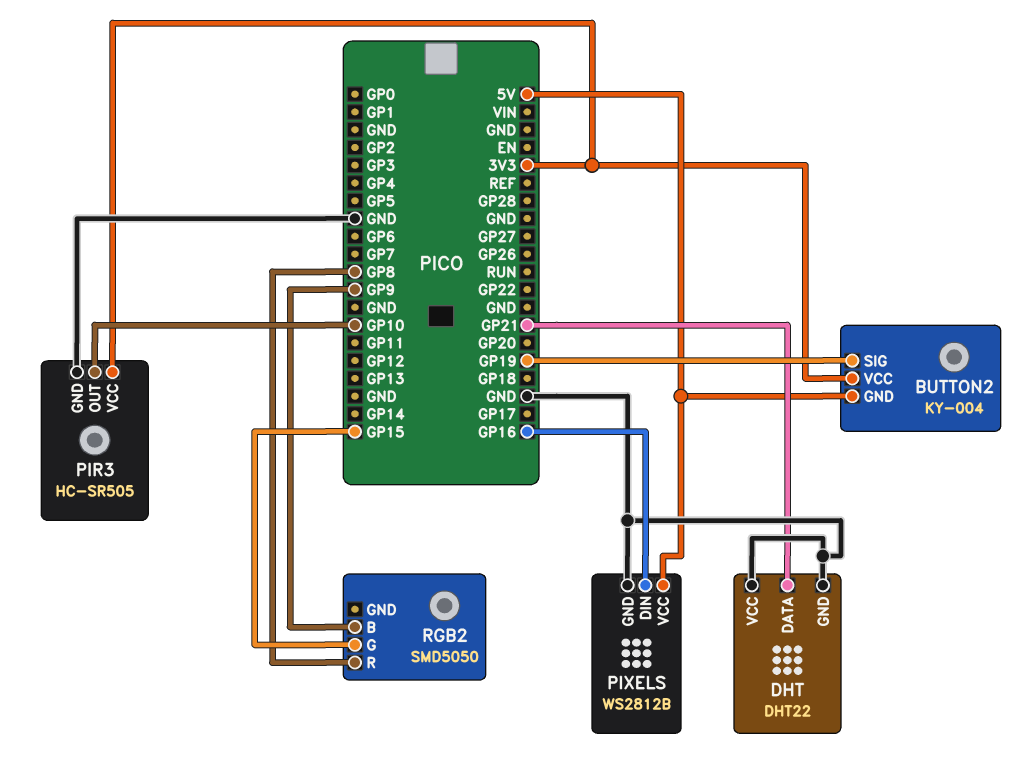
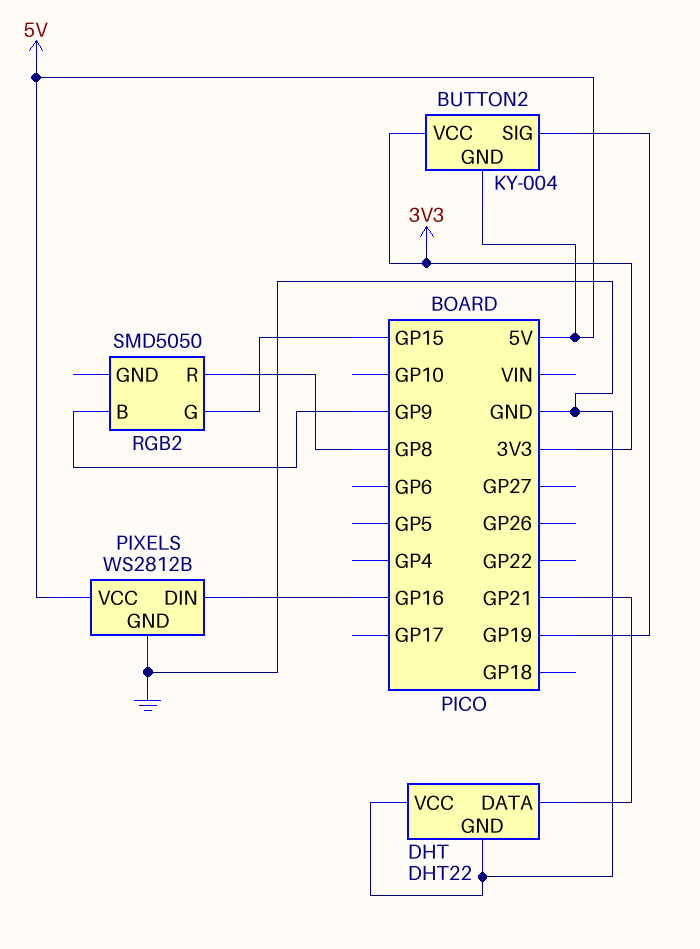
PIR3: HC-SR505 -> none
PIR3 pin GND: GND -> none
PIR3 pin OUT: GP10 -> none
PIR3 pin VCC: 3V3 -> none

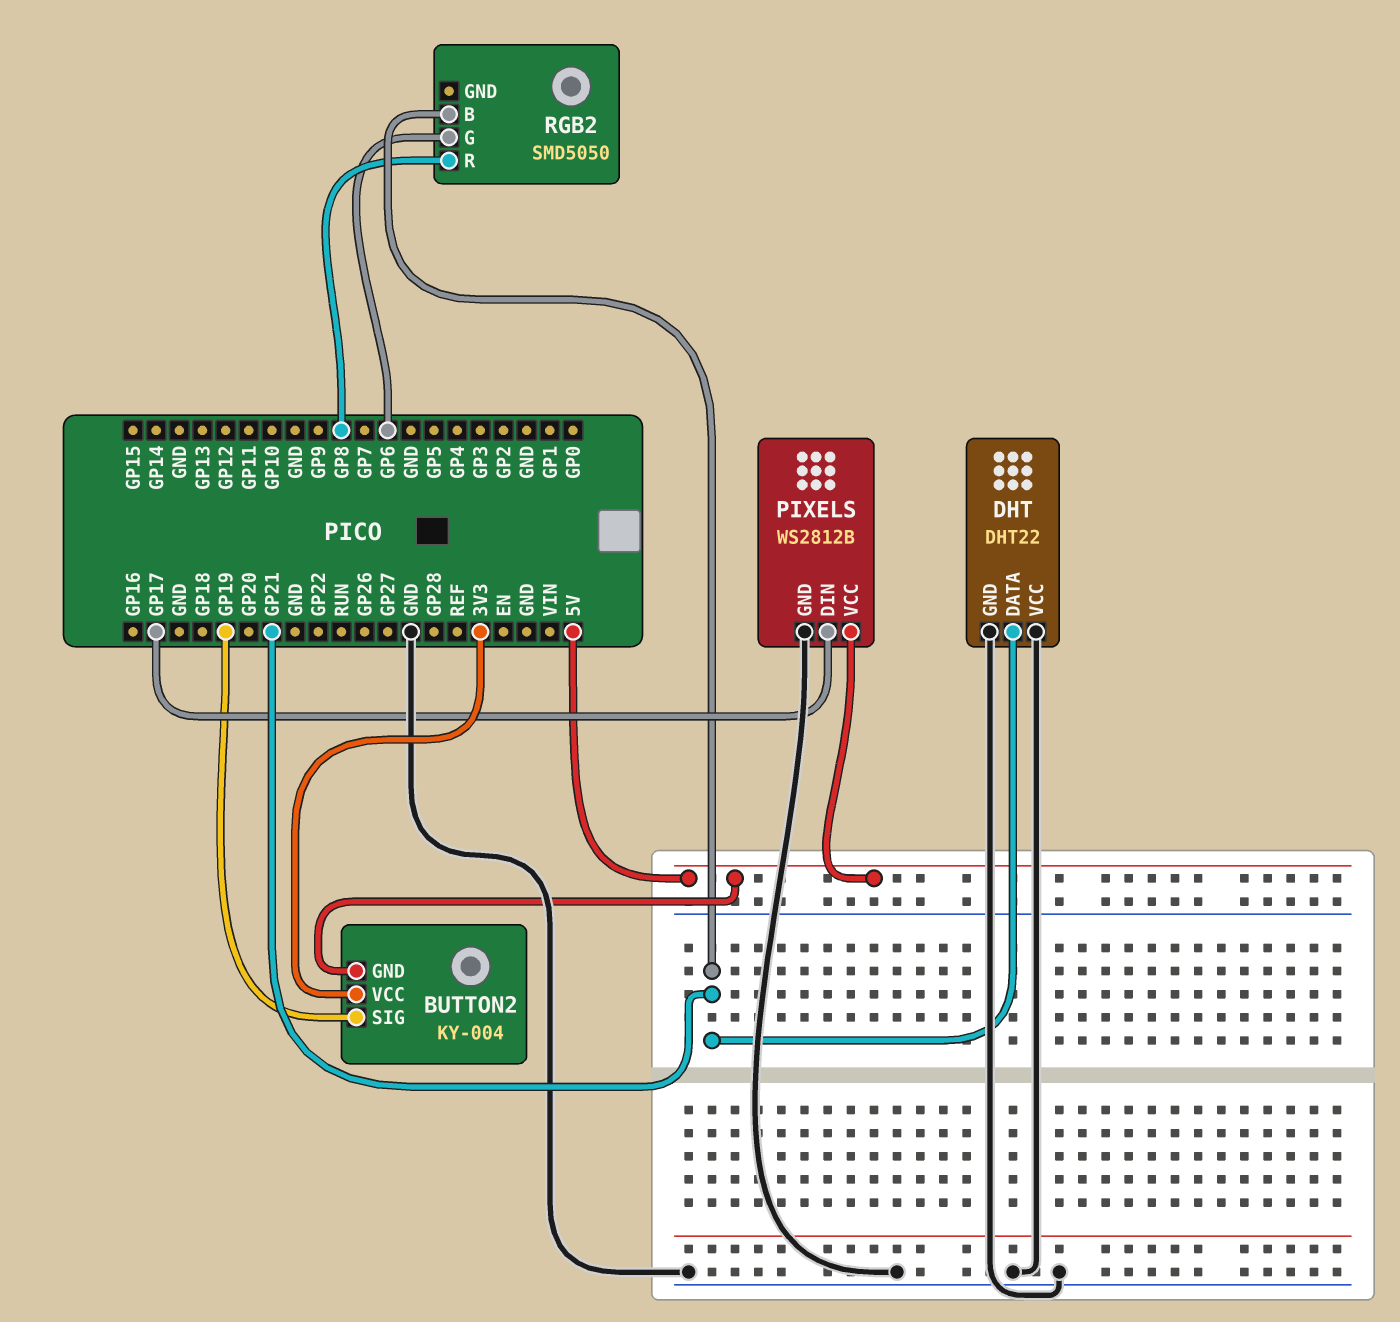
PIXELS pin DIN: GP16 -> GP17
RGB2 pin B: GP9 -> GP21
RGB2 pin G: GP15 -> GP6

